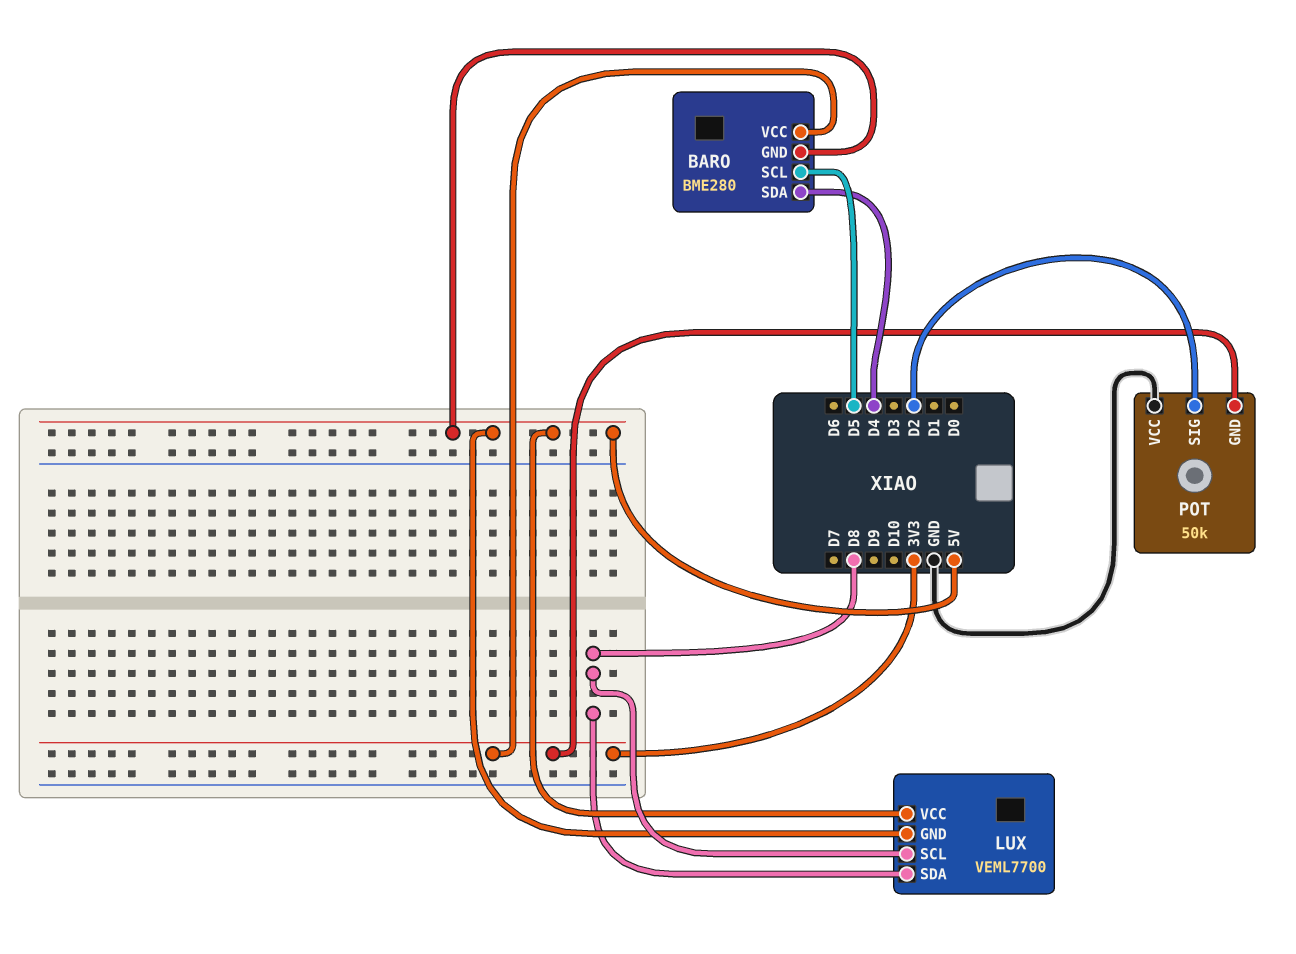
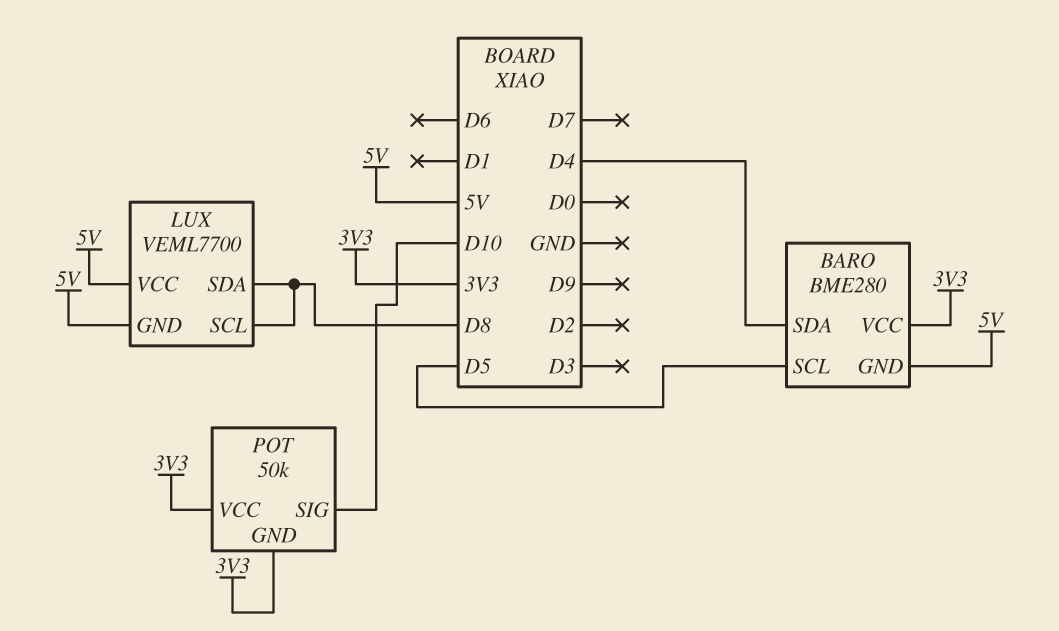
POT pin SIG: D2 -> D10
POT pin VCC: GND -> 3V3

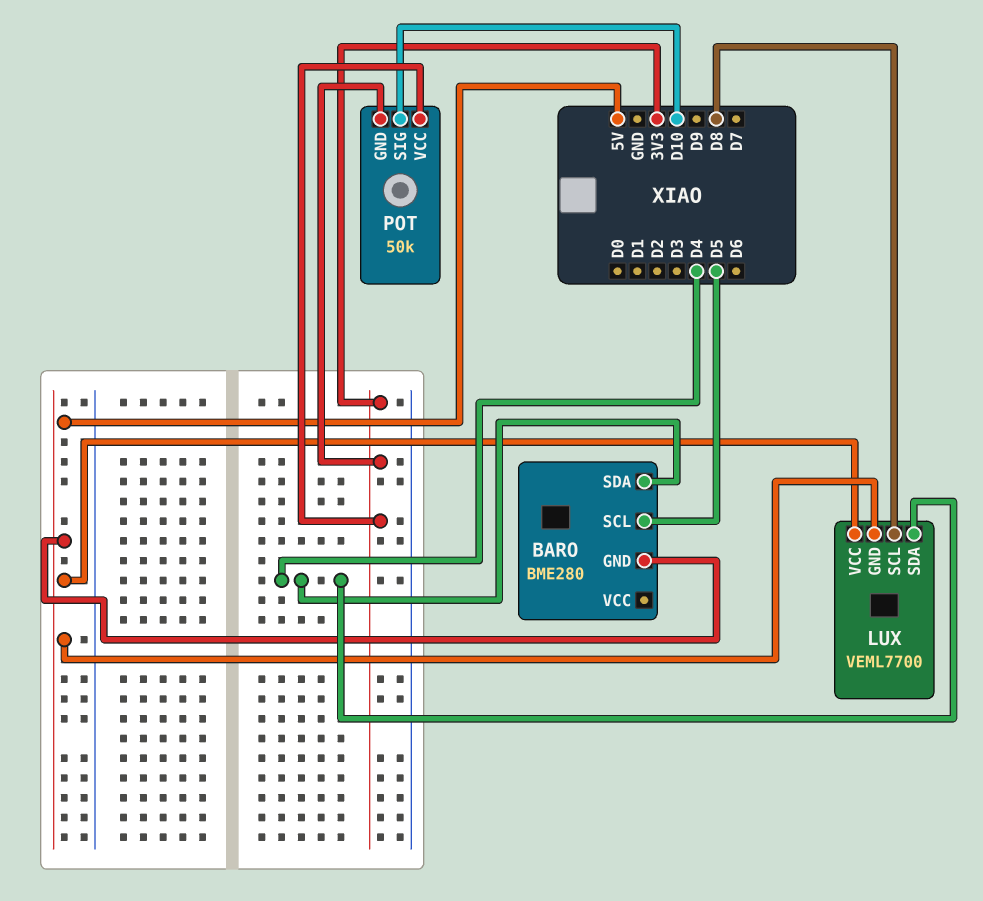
BARO pin VCC: 3V3 -> none
LUX pin SDA: D8 -> D4

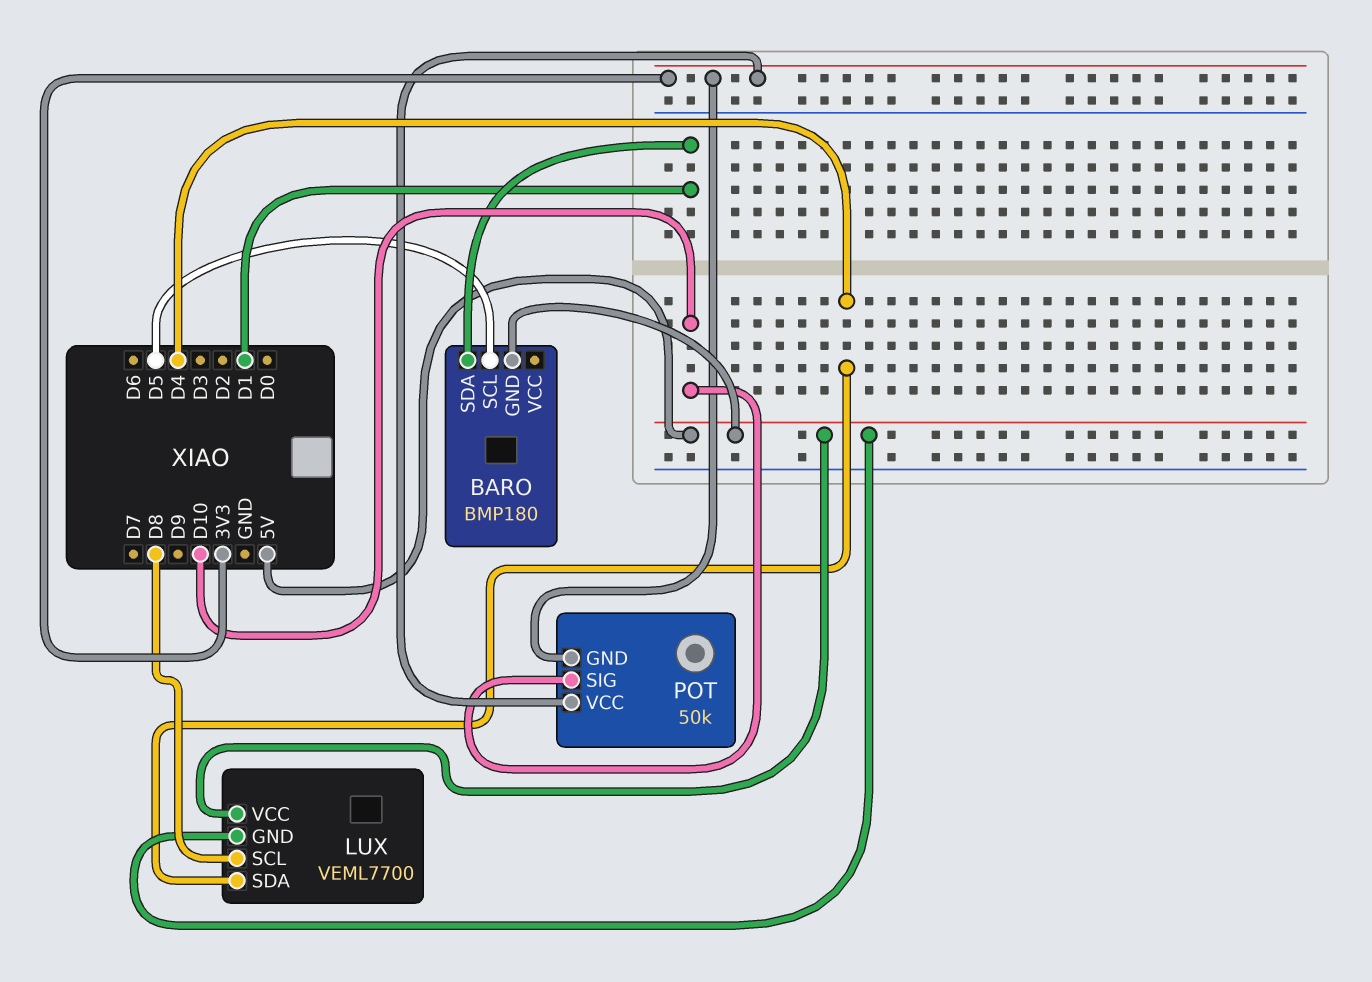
BARO: BME280 -> BMP180
BARO pin SDA: D4 -> D1

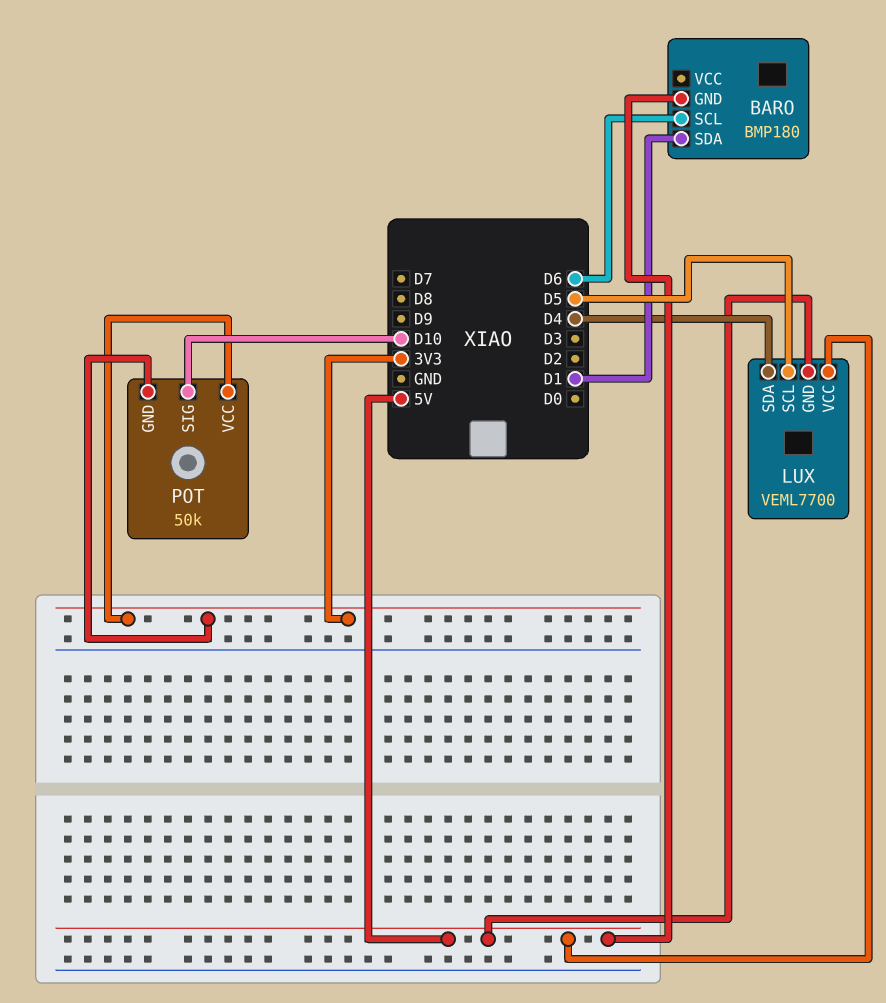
BARO pin SCL: D5 -> D6
LUX pin SCL: D8 -> D5

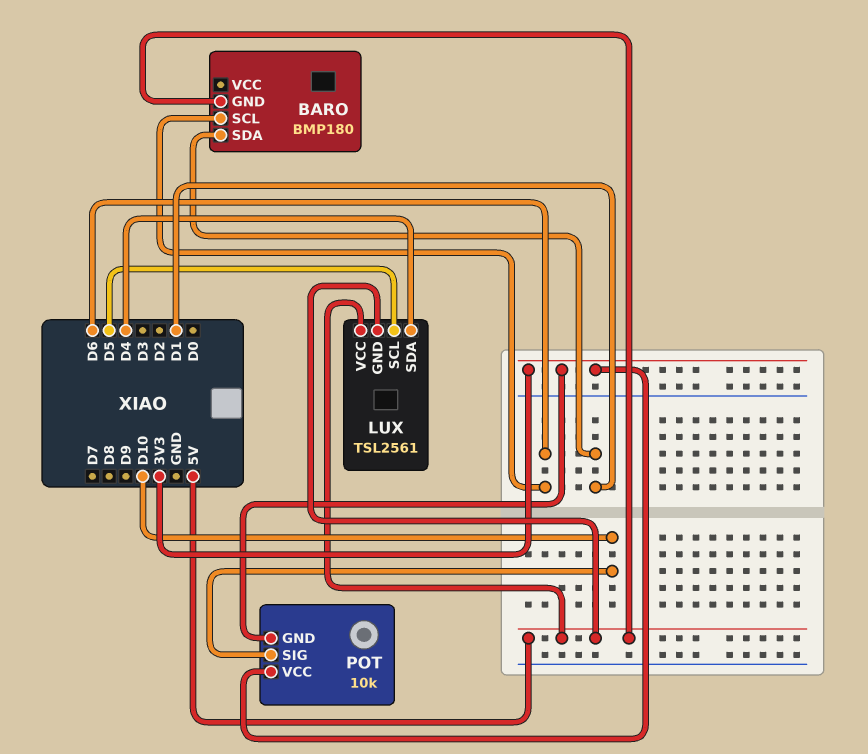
LUX: VEML7700 -> TSL2561
POT: 50k -> 10k

